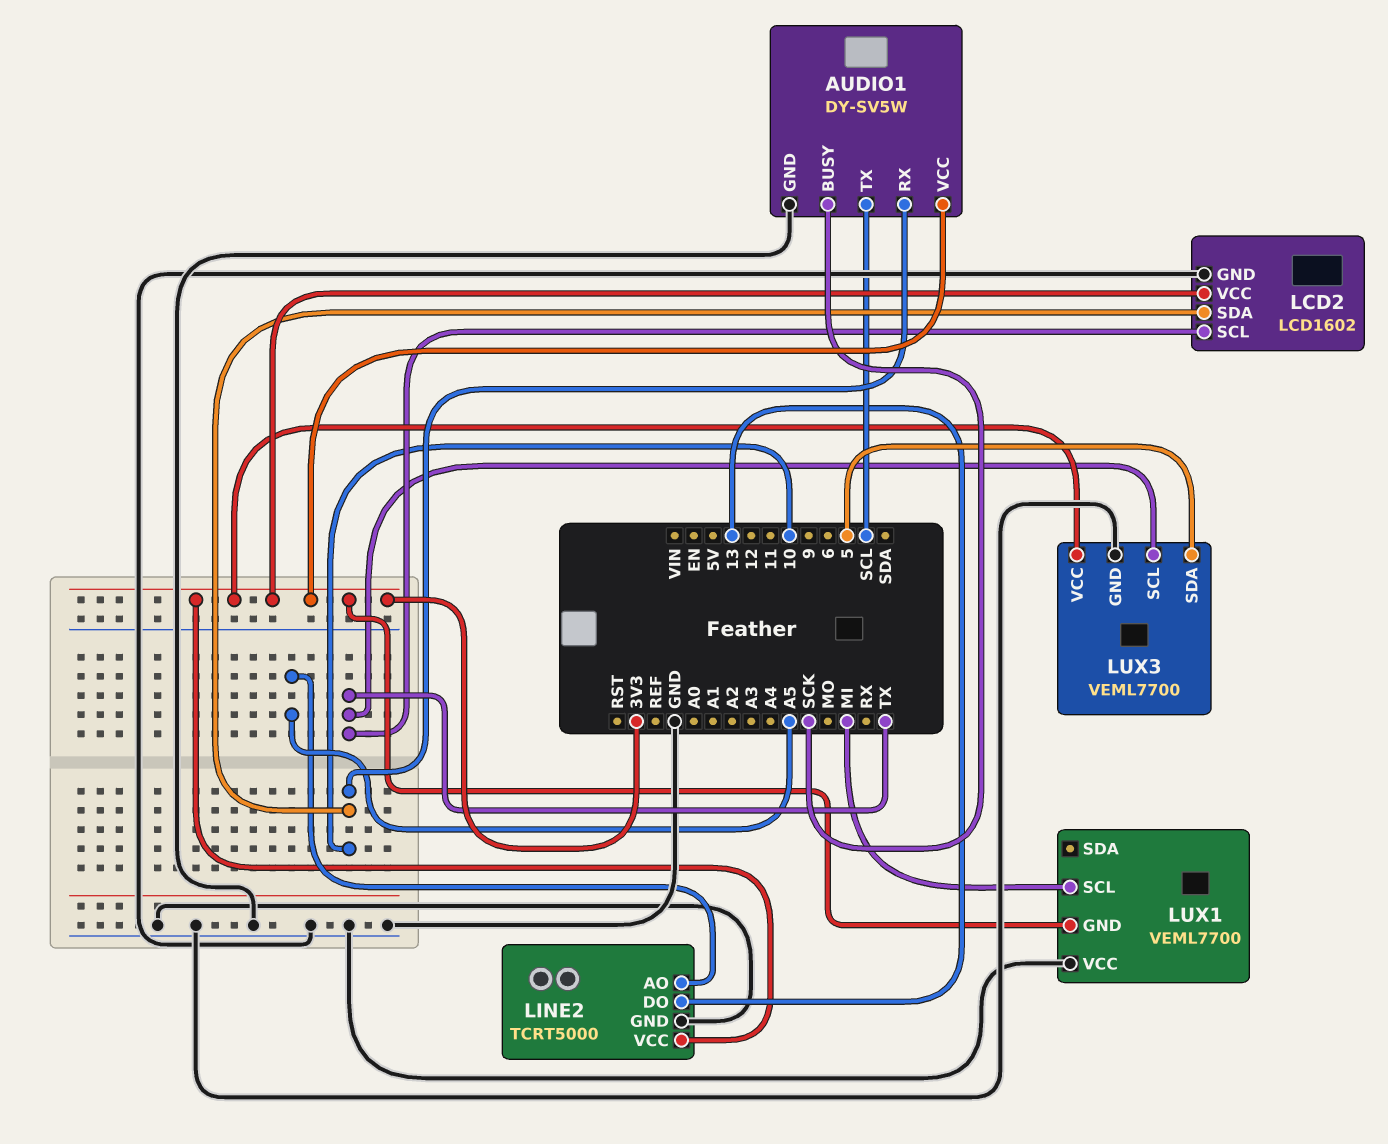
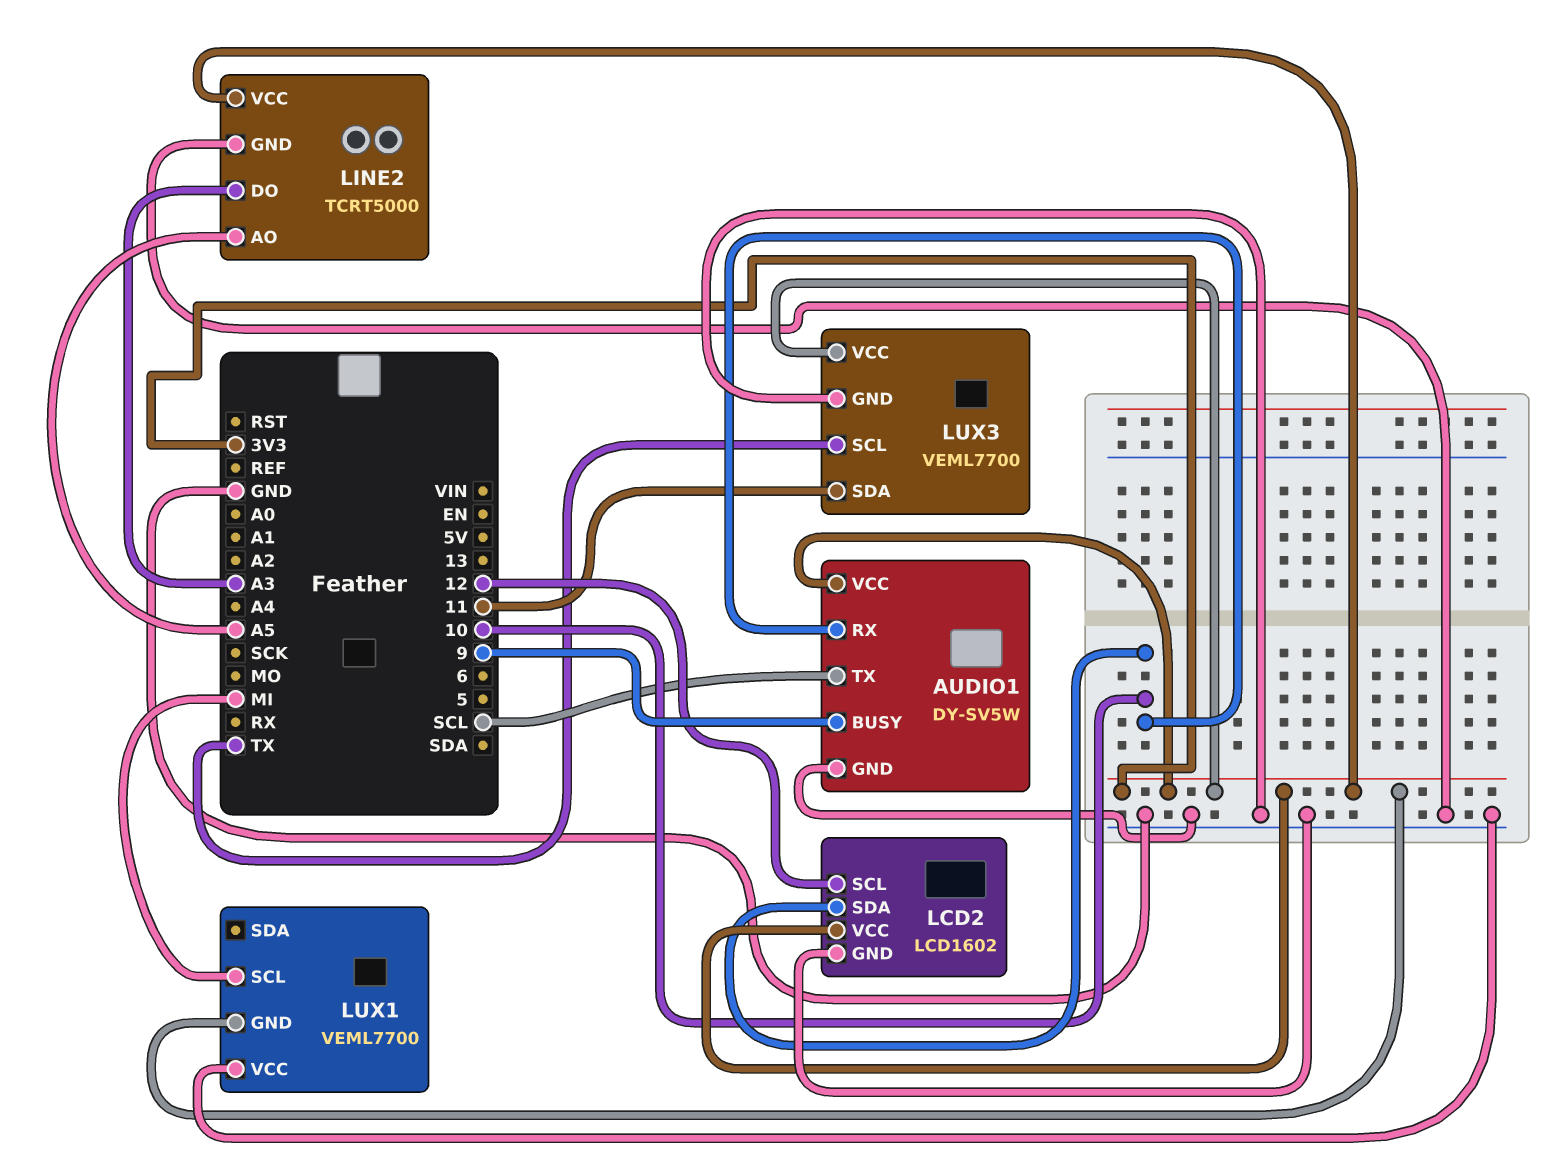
AUDIO1 pin BUSY: SCK -> 9
LCD2 pin SCL: TX -> 12
LINE2 pin DO: 13 -> A3
LUX3 pin SDA: 5 -> 11

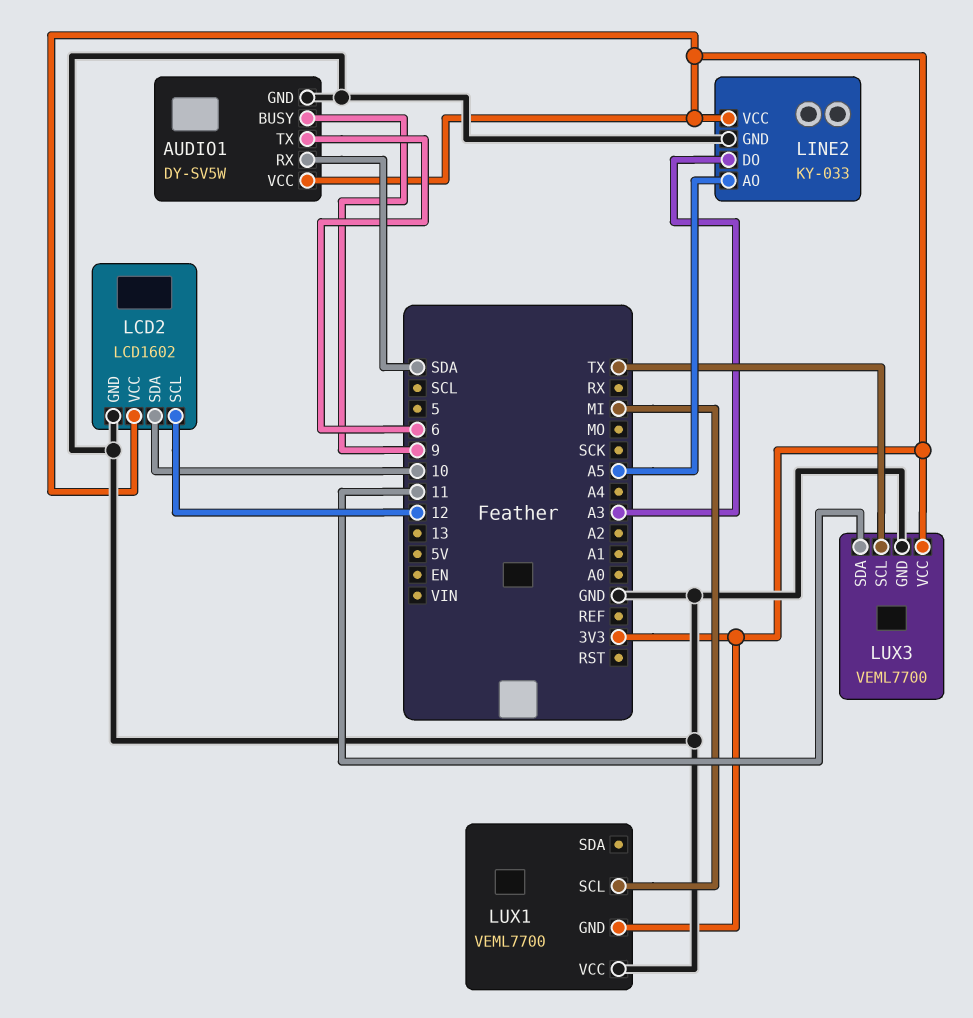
AUDIO1 pin RX: 10 -> SDA
AUDIO1 pin TX: SCL -> 6
LINE2: TCRT5000 -> KY-033

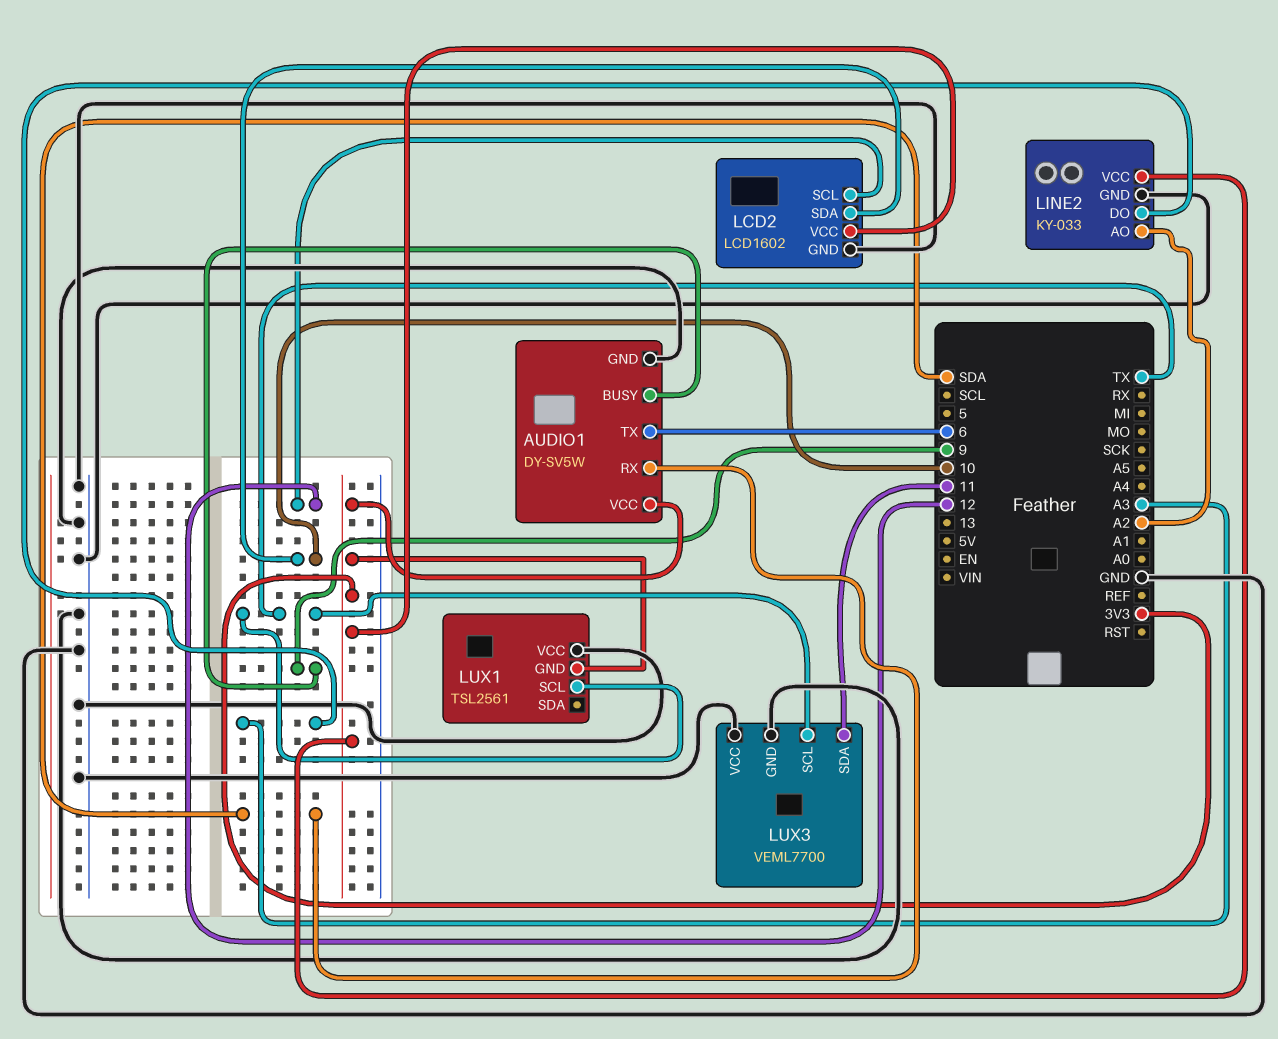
LINE2 pin AO: A5 -> A2
LUX1: VEML7700 -> TSL2561
LUX1 pin SCL: MI -> TX
LUX3 pin VCC: 3V3 -> GND

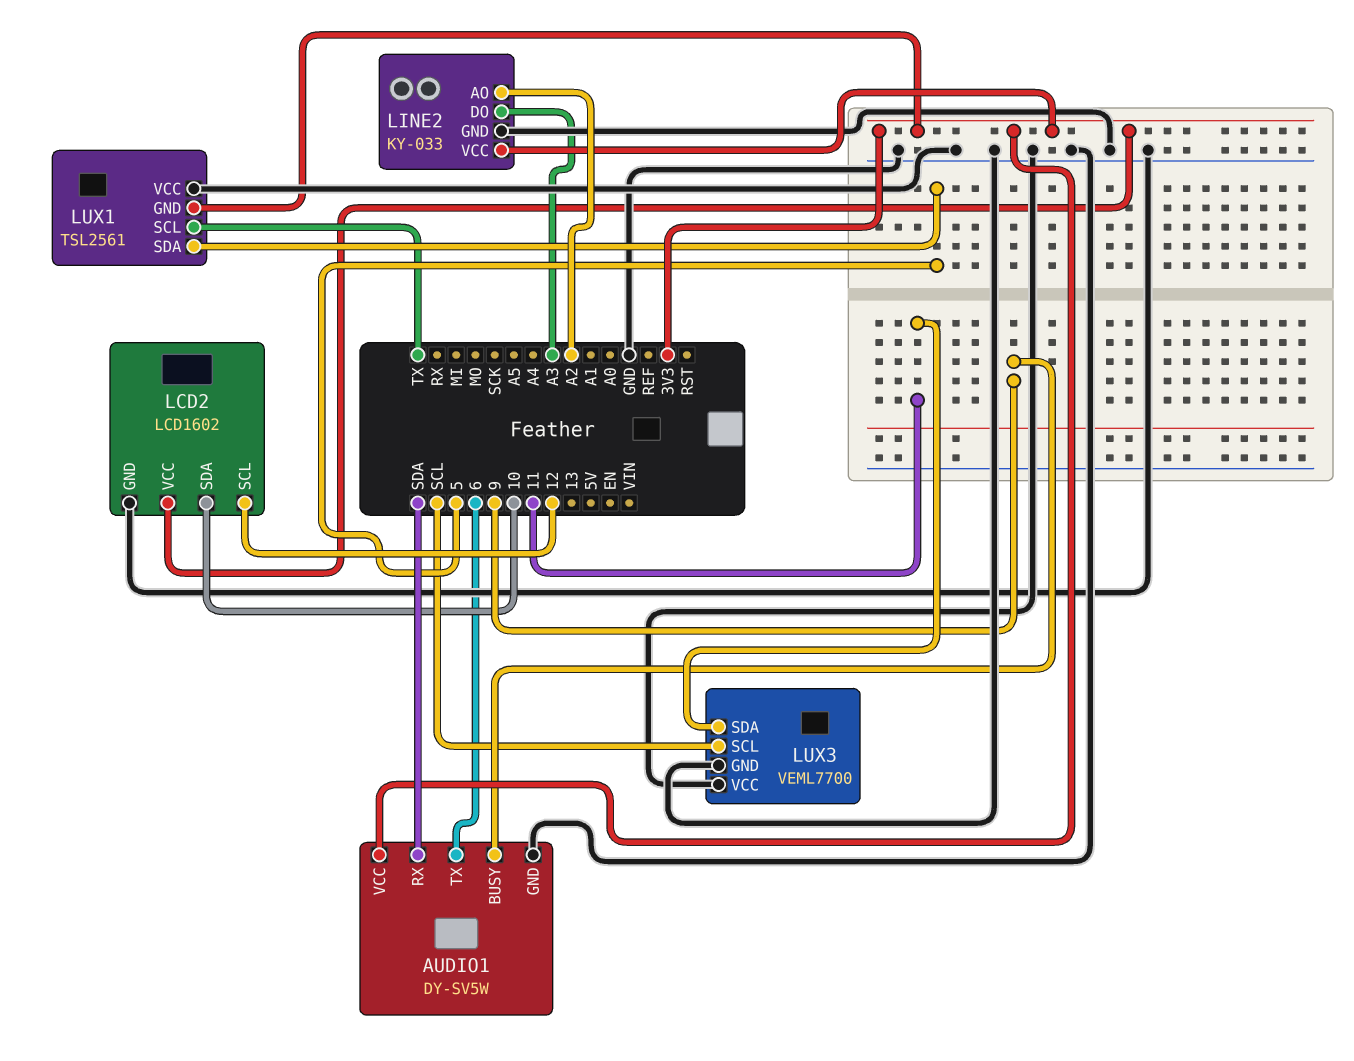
LUX1 pin SDA: none -> 5
LUX3 pin SCL: TX -> SCL

